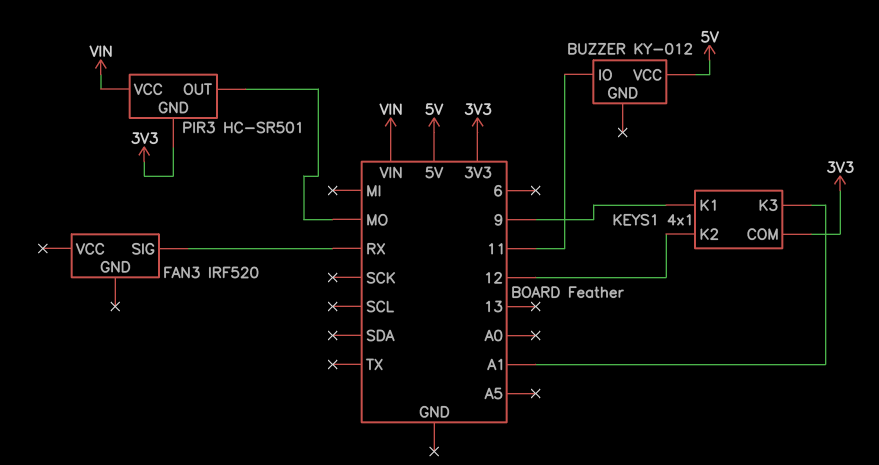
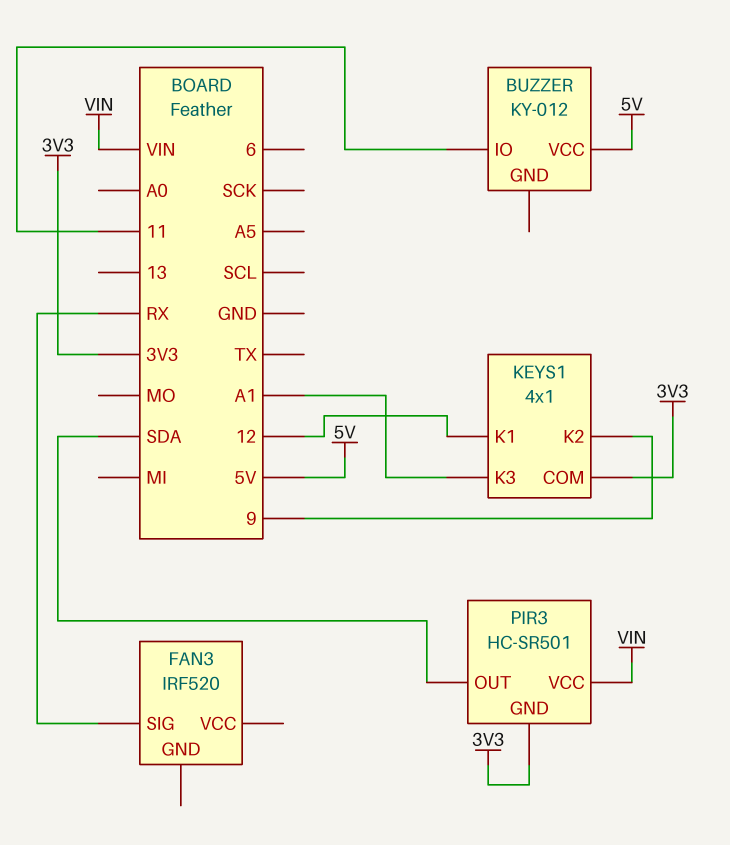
KEYS1 pin K1: 9 -> 12
KEYS1 pin K2: 12 -> 9
PIR3 pin OUT: MO -> SDA

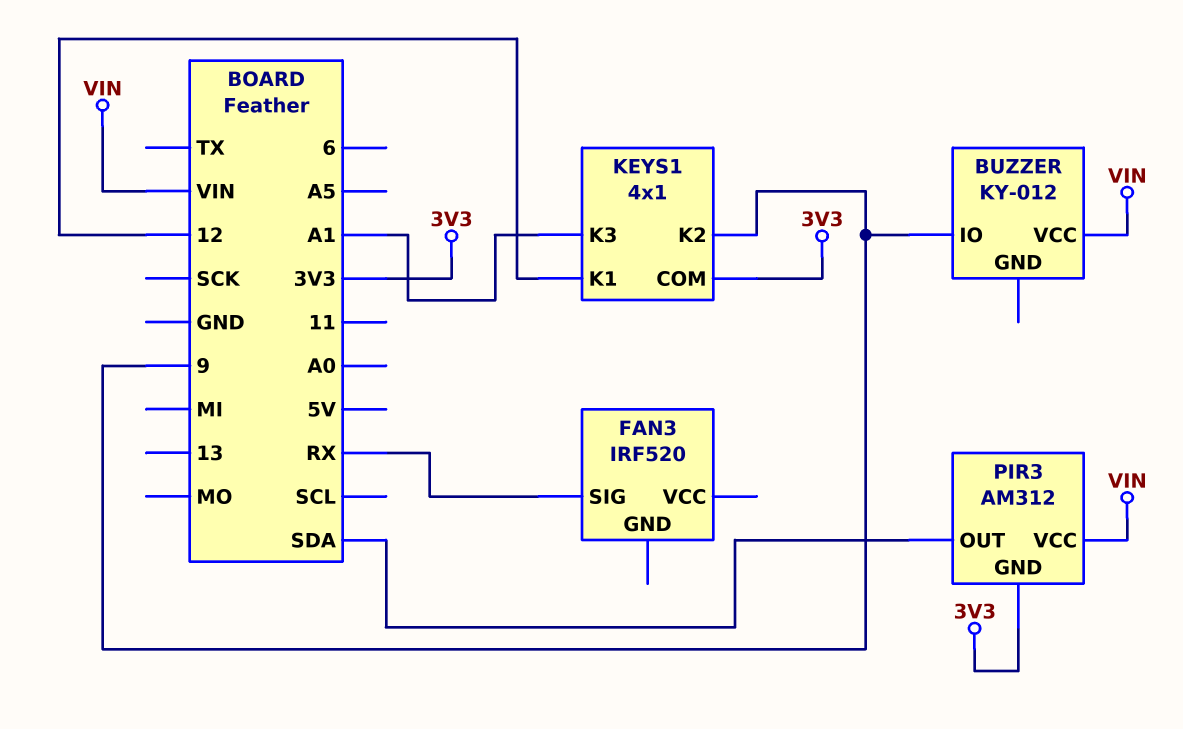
BUZZER pin IO: 11 -> 9
BUZZER pin VCC: 5V -> VIN
PIR3: HC-SR501 -> AM312

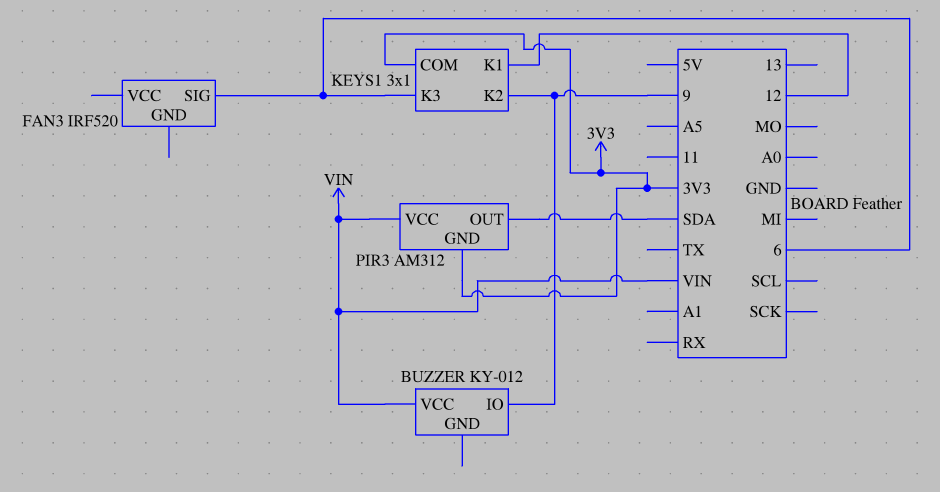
FAN3 pin SIG: RX -> 6
KEYS1: 4x1 -> 3x1
KEYS1 pin K3: A1 -> 6

